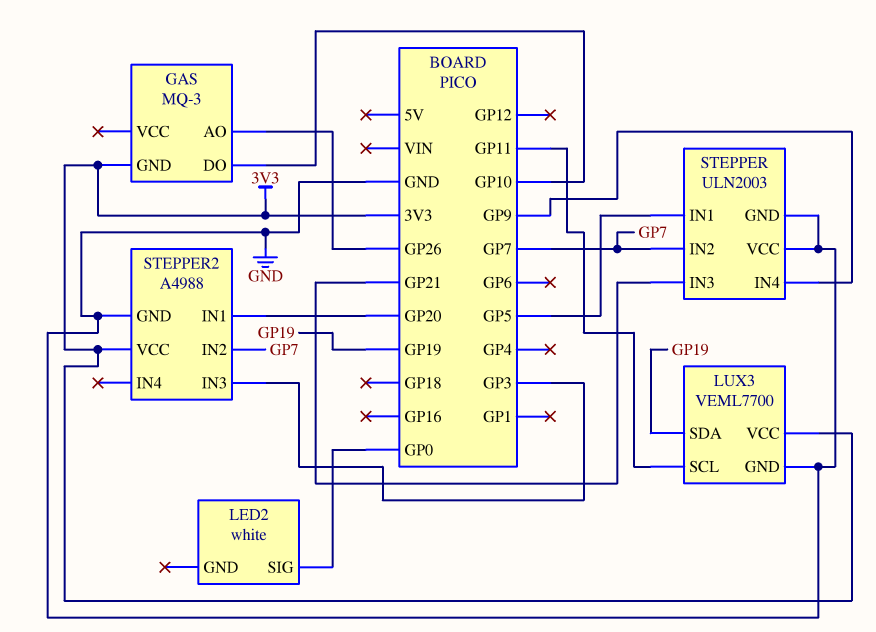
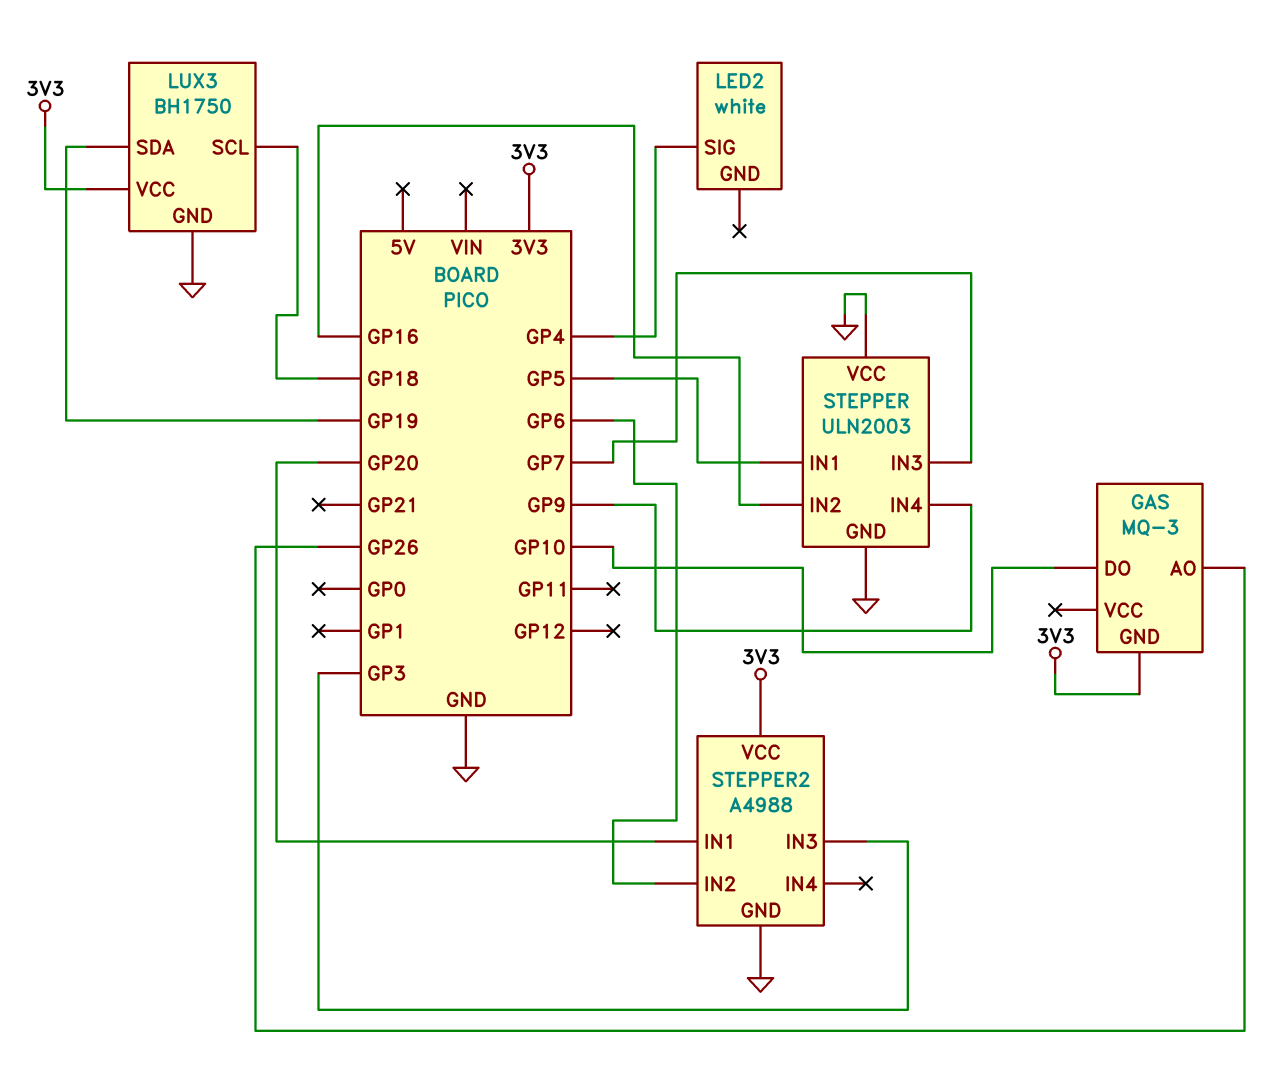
LED2 pin SIG: GP0 -> GP4
LUX3: VEML7700 -> BH1750
LUX3 pin SCL: GP11 -> GP18
STEPPER pin IN2: GP7 -> GP16
STEPPER pin IN3: GP21 -> GP7
STEPPER2 pin IN2: GP7 -> GP6

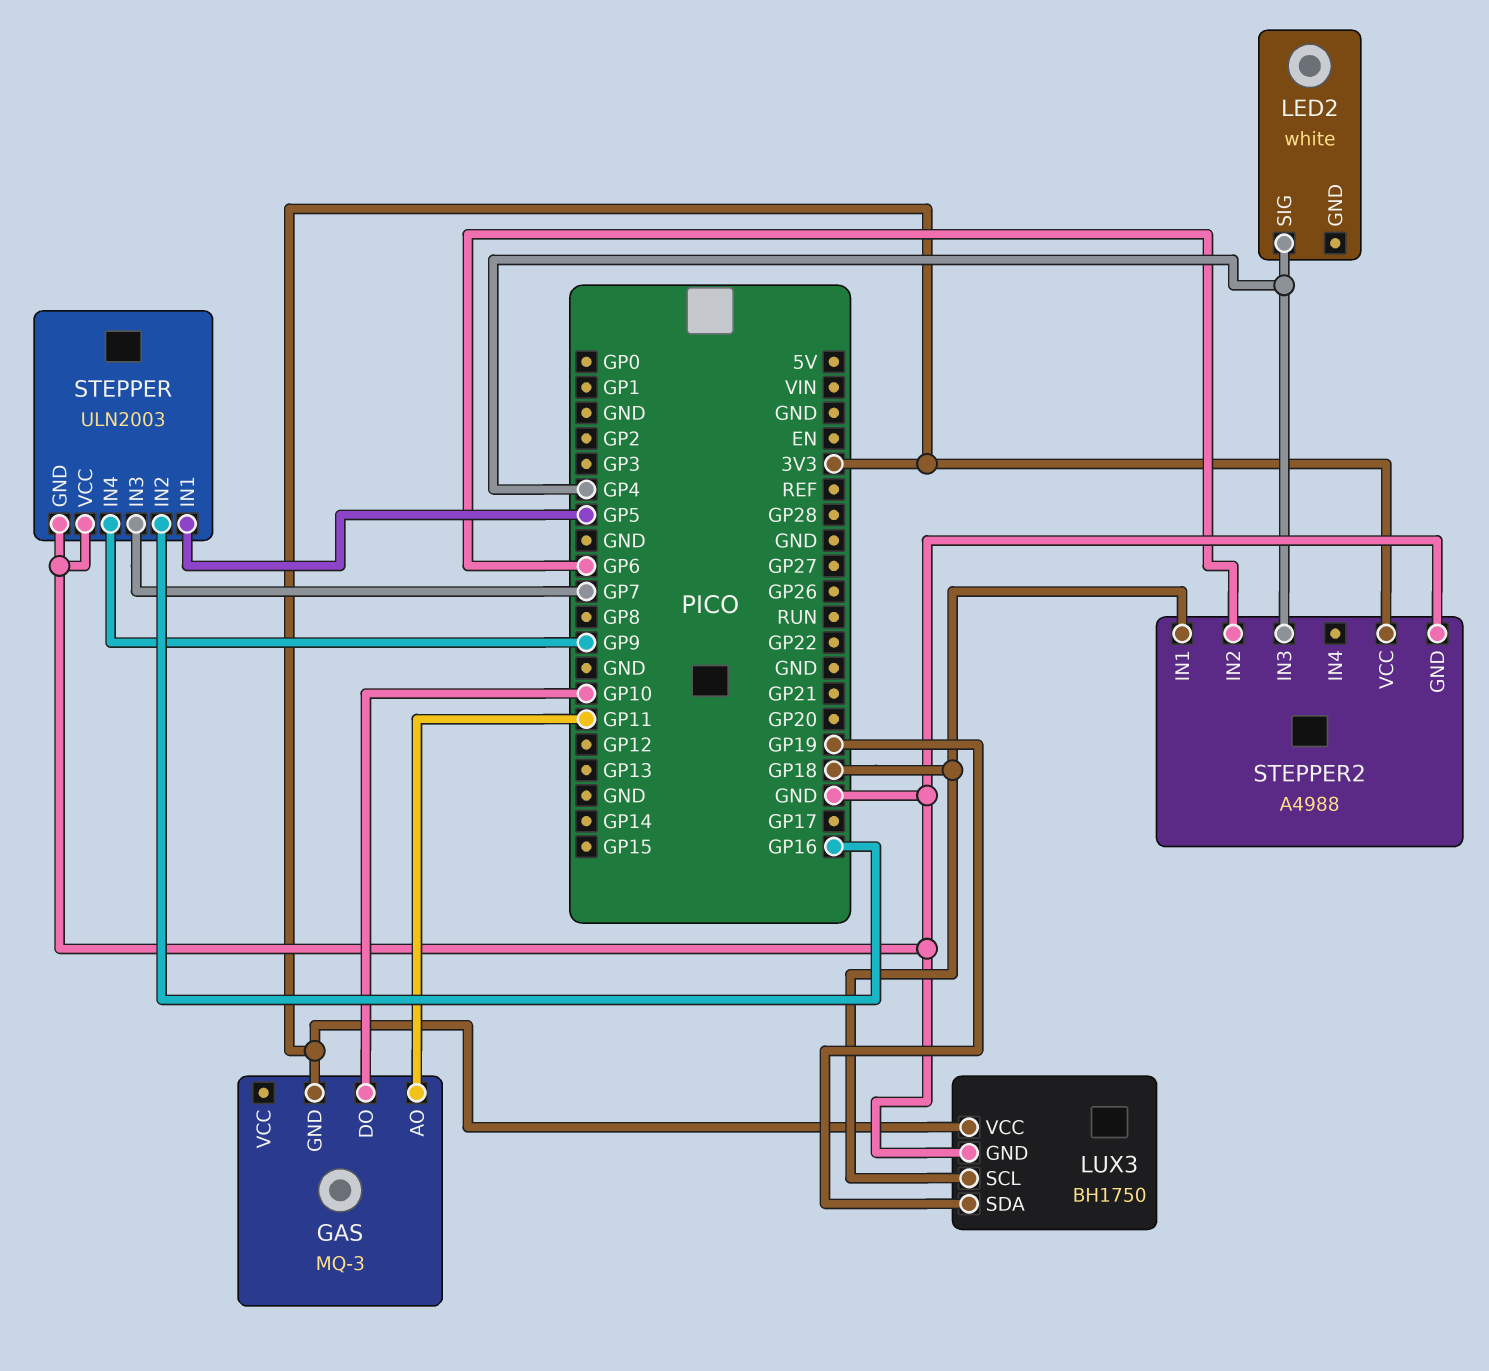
GAS pin AO: GP26 -> GP11
STEPPER2 pin IN1: GP20 -> GP18
STEPPER2 pin IN3: GP3 -> GP4

